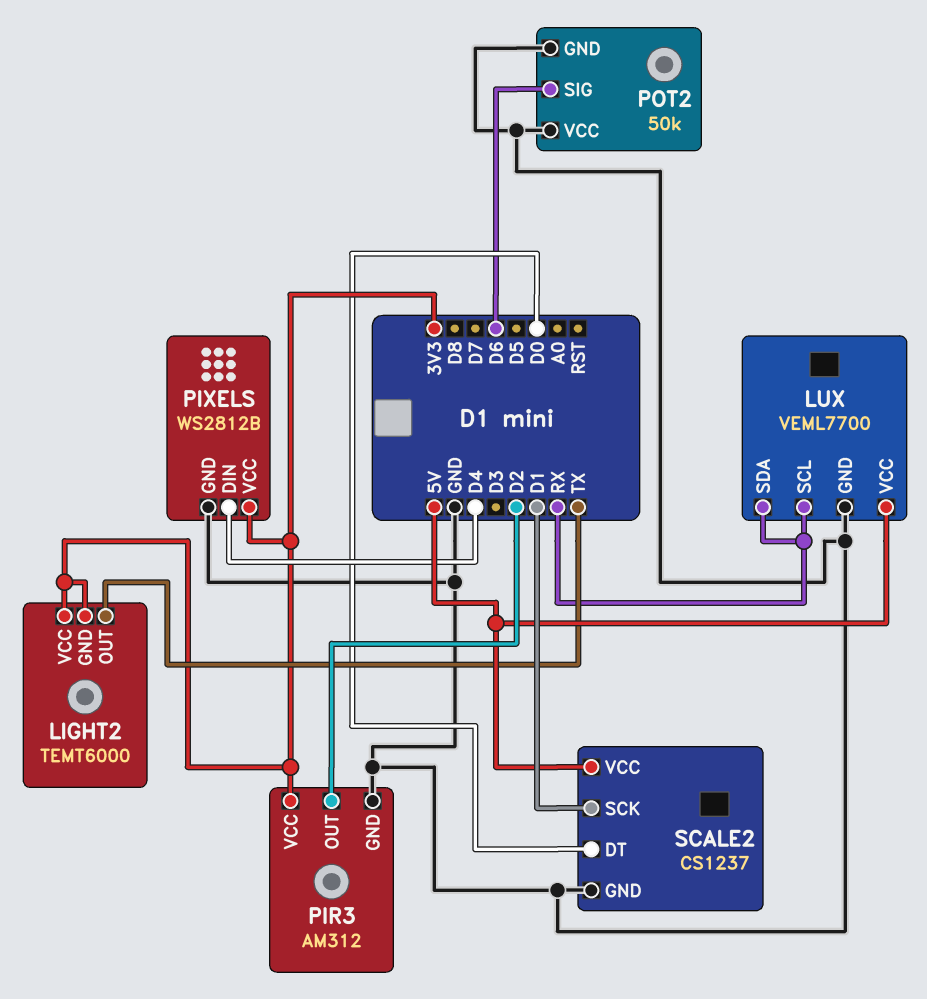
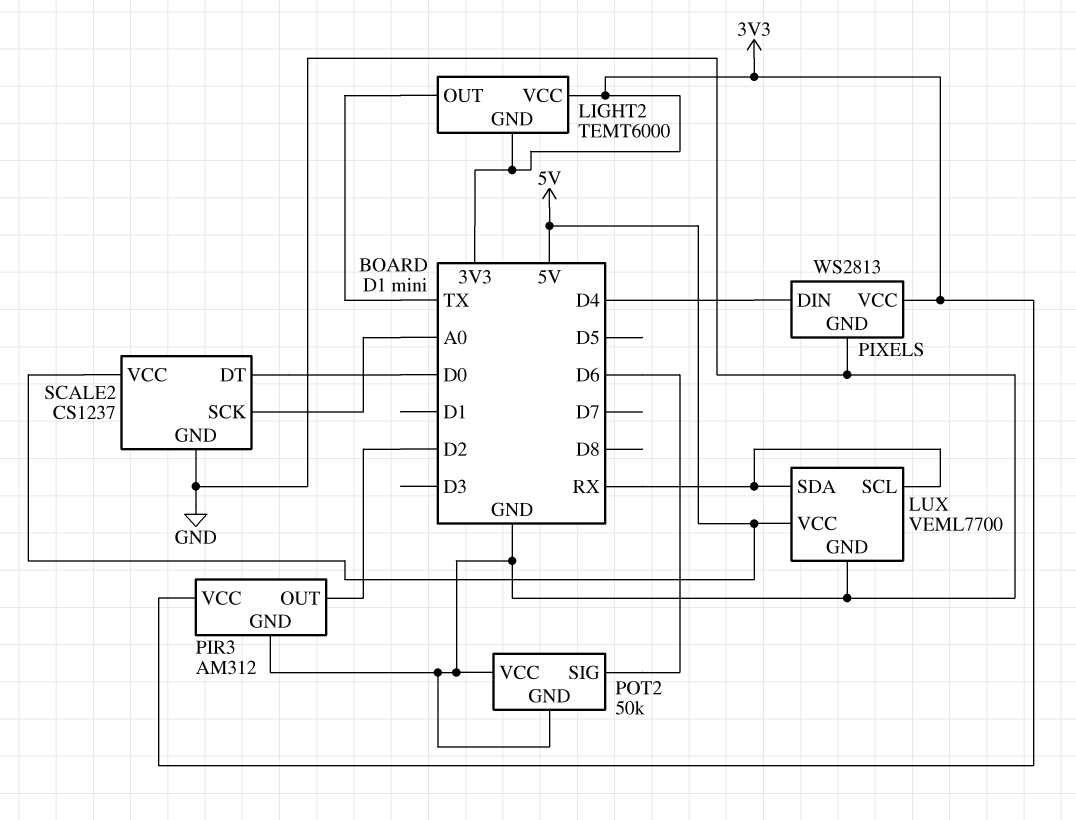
PIXELS: WS2812B -> WS2813
SCALE2 pin SCK: D1 -> A0

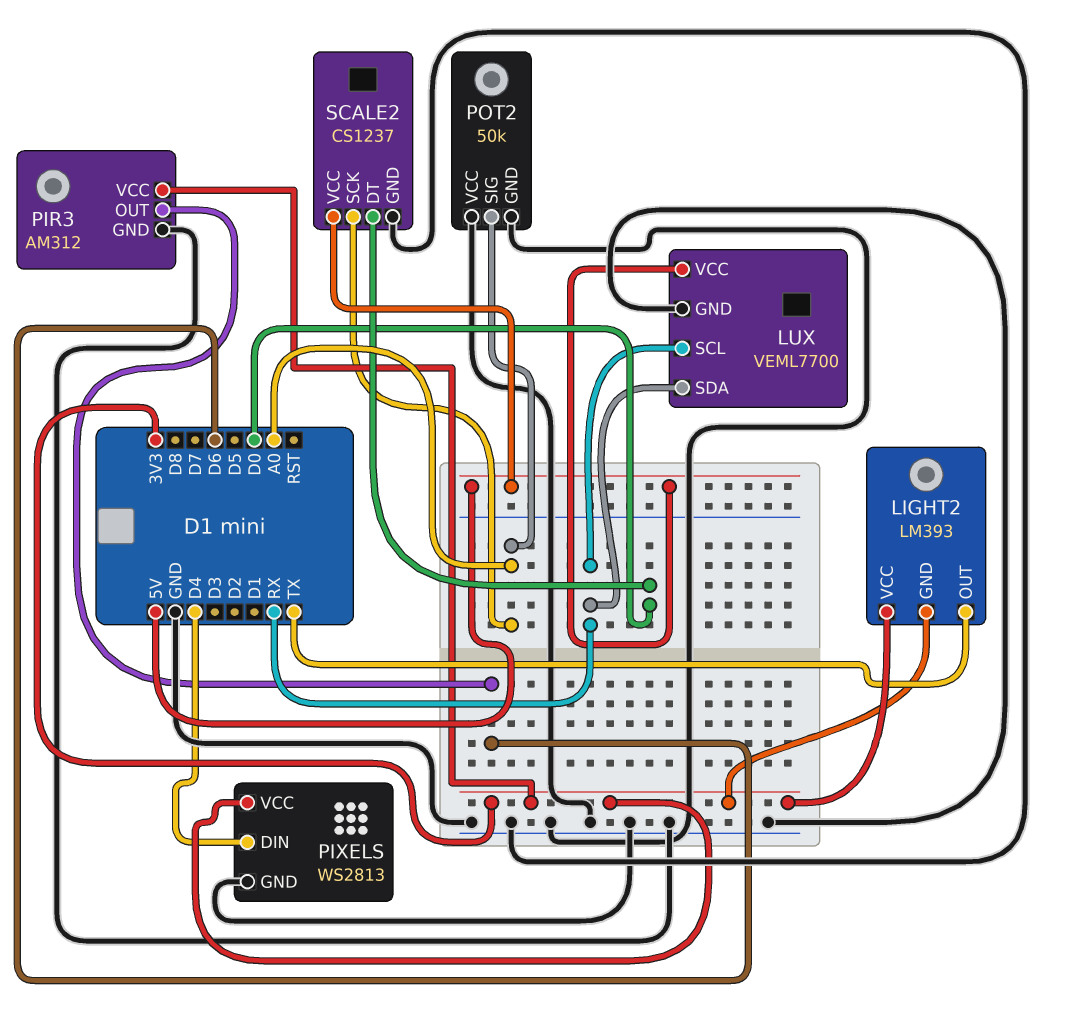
LIGHT2: TEMT6000 -> LM393
PIR3 pin OUT: D2 -> D6
POT2 pin SIG: D6 -> A0

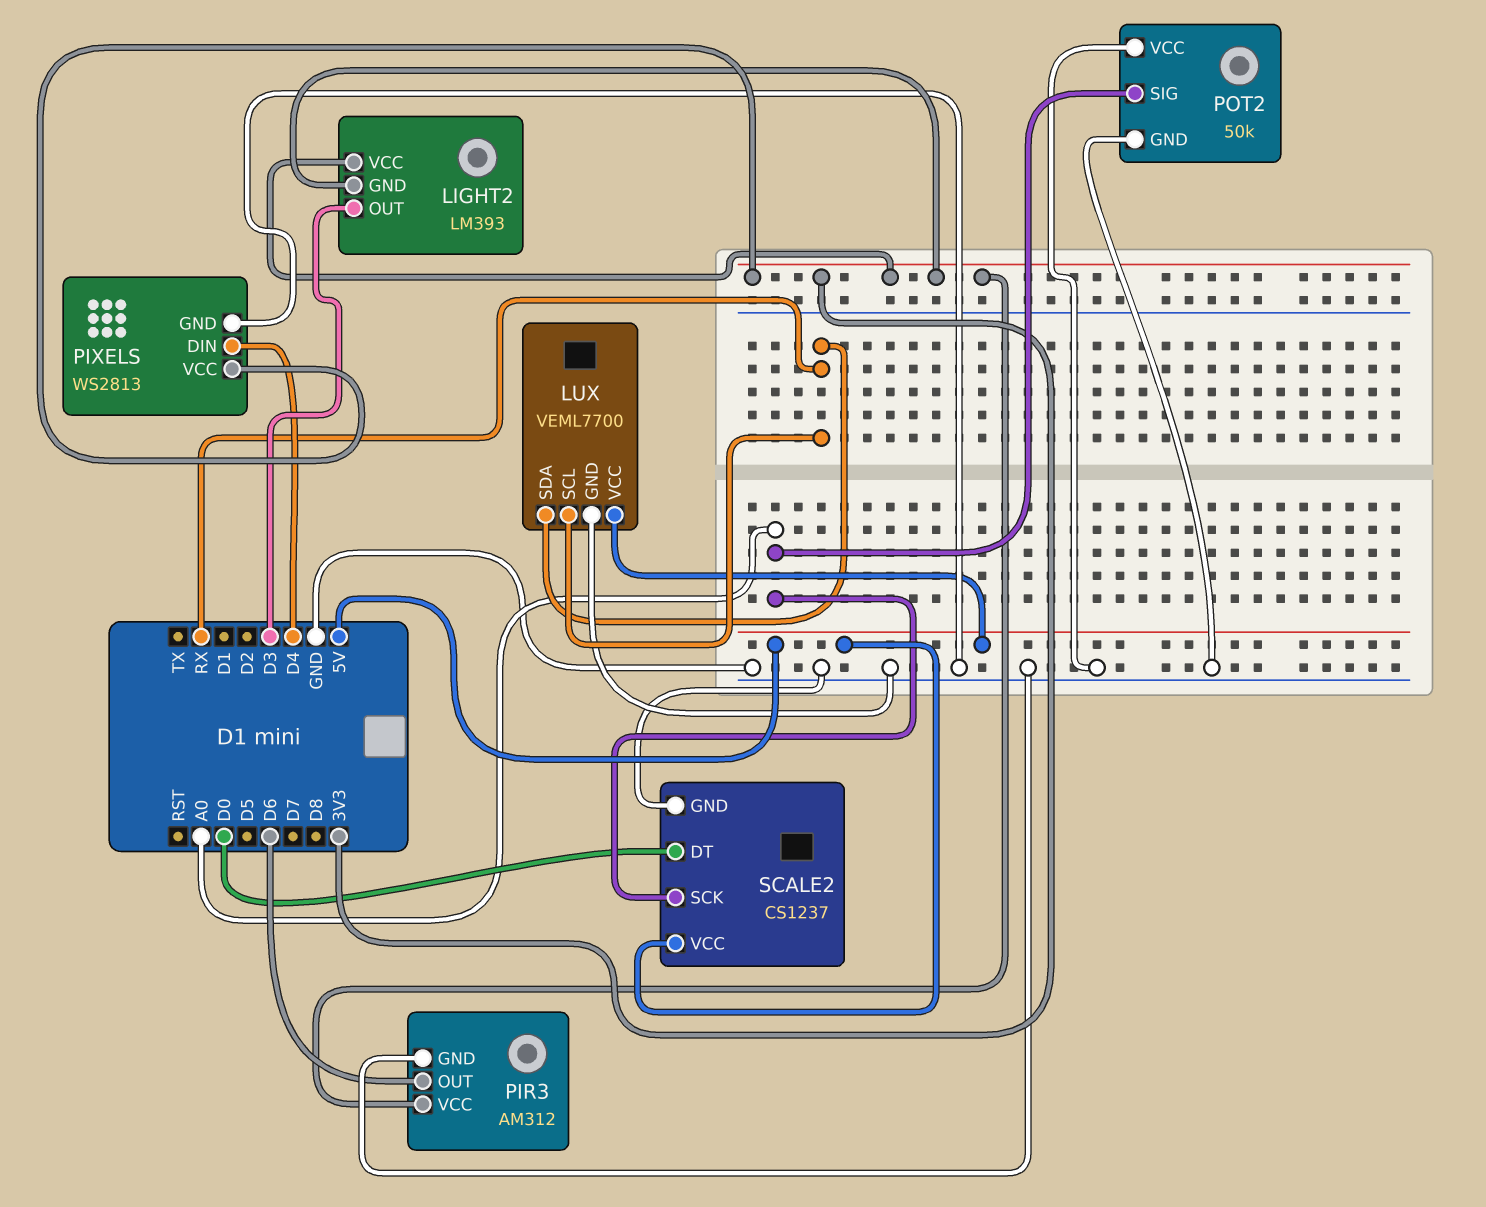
LIGHT2 pin OUT: TX -> D3

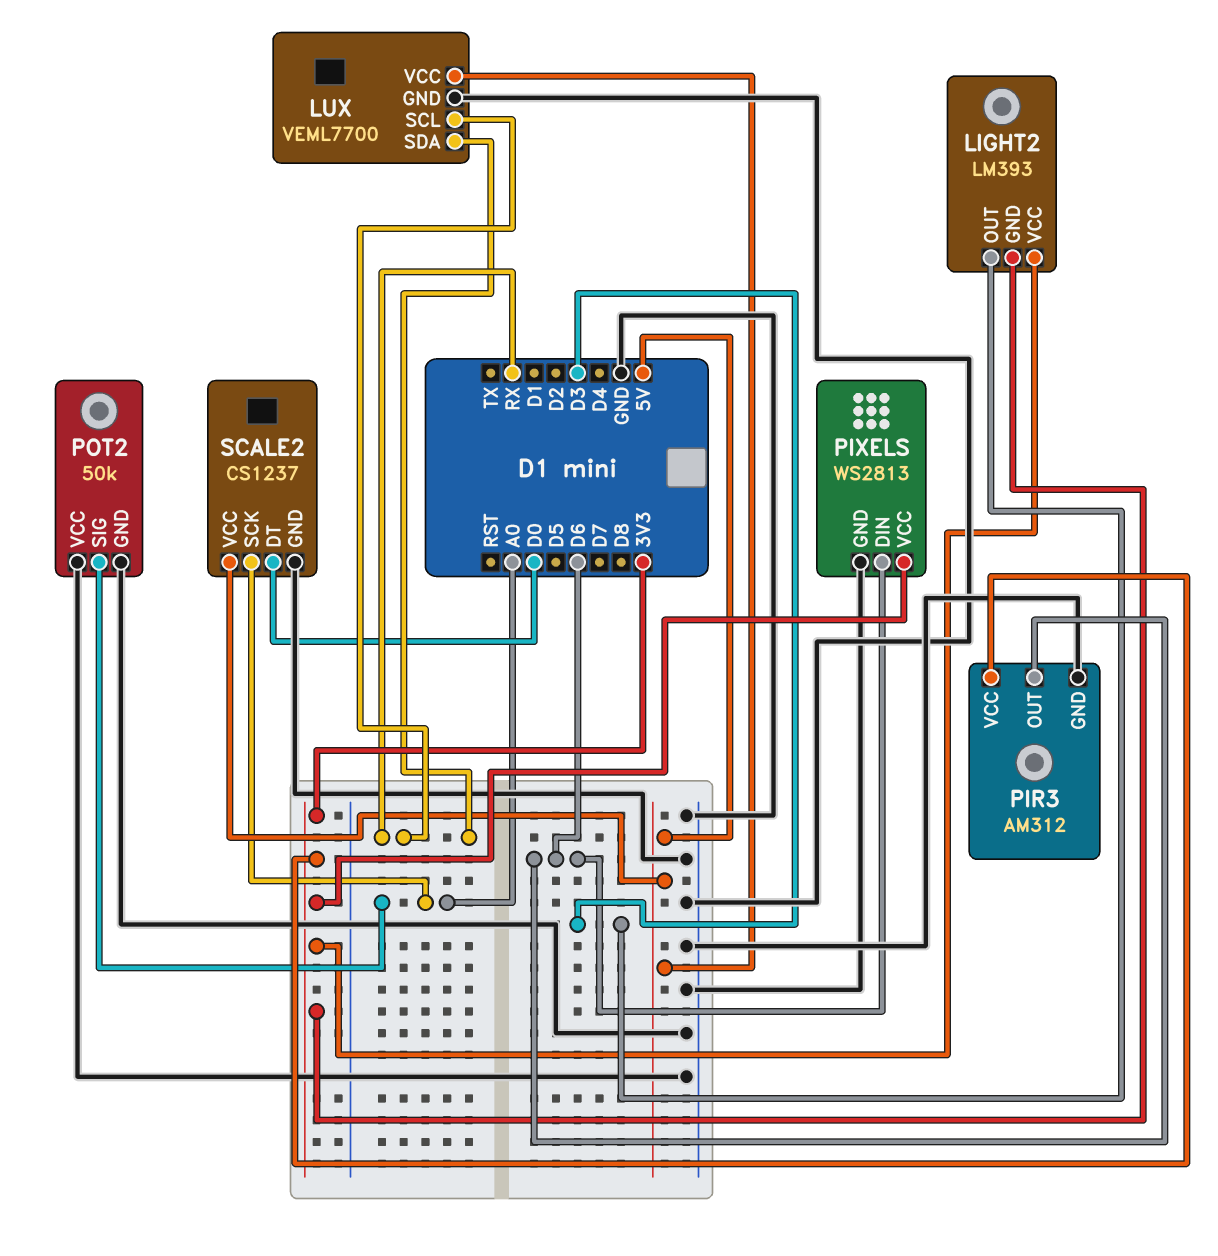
PIXELS pin DIN: D4 -> D6

